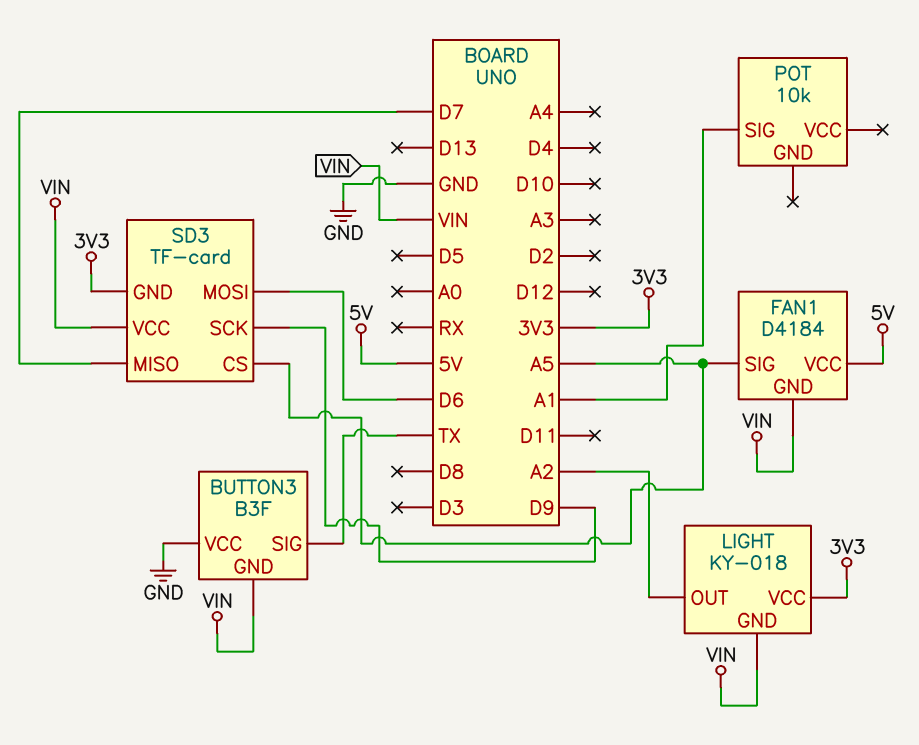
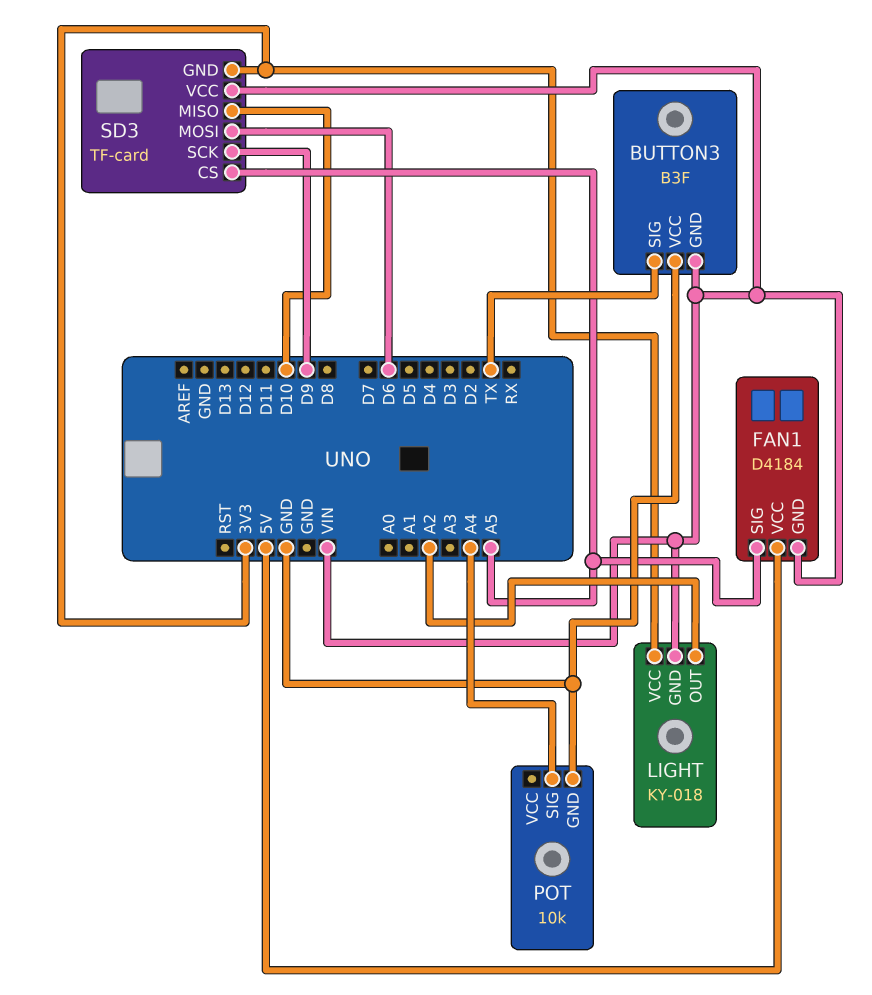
POT pin GND: none -> GND
POT pin SIG: A1 -> A4
SD3 pin MISO: D7 -> D10

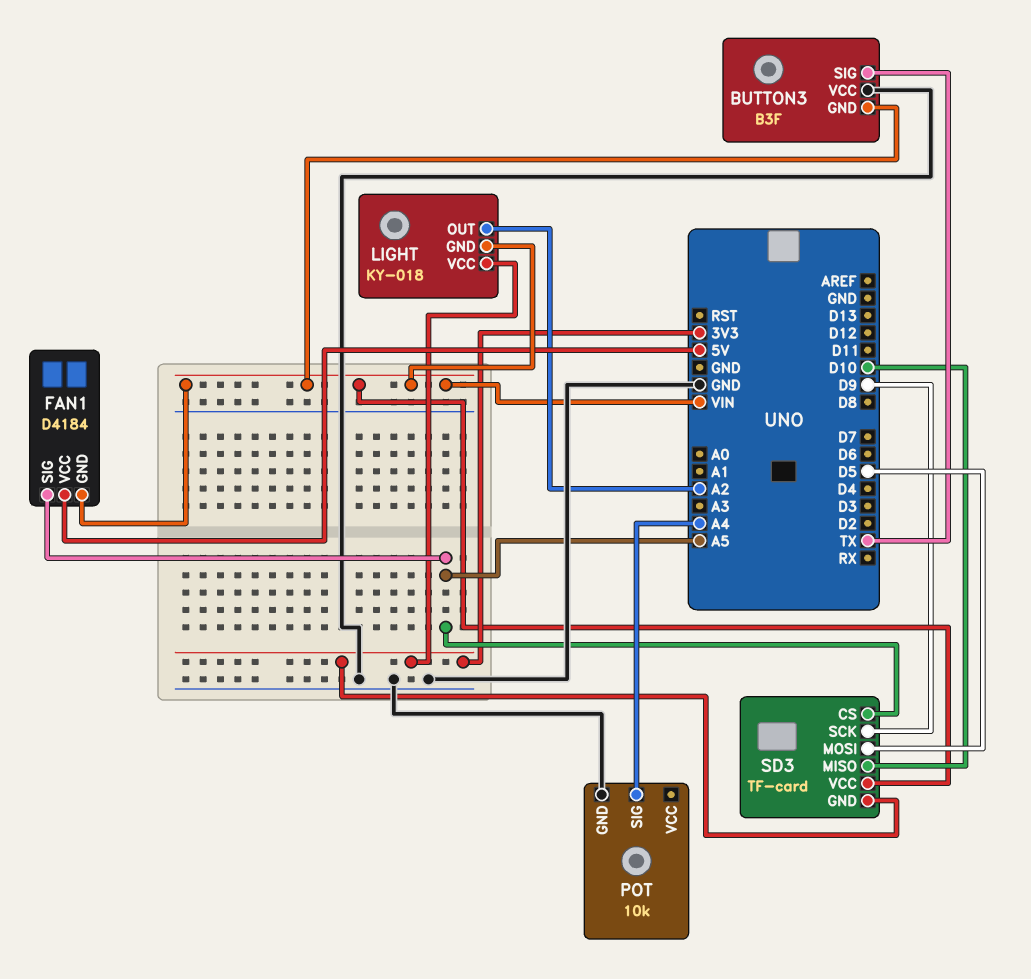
SD3 pin MOSI: D6 -> D5

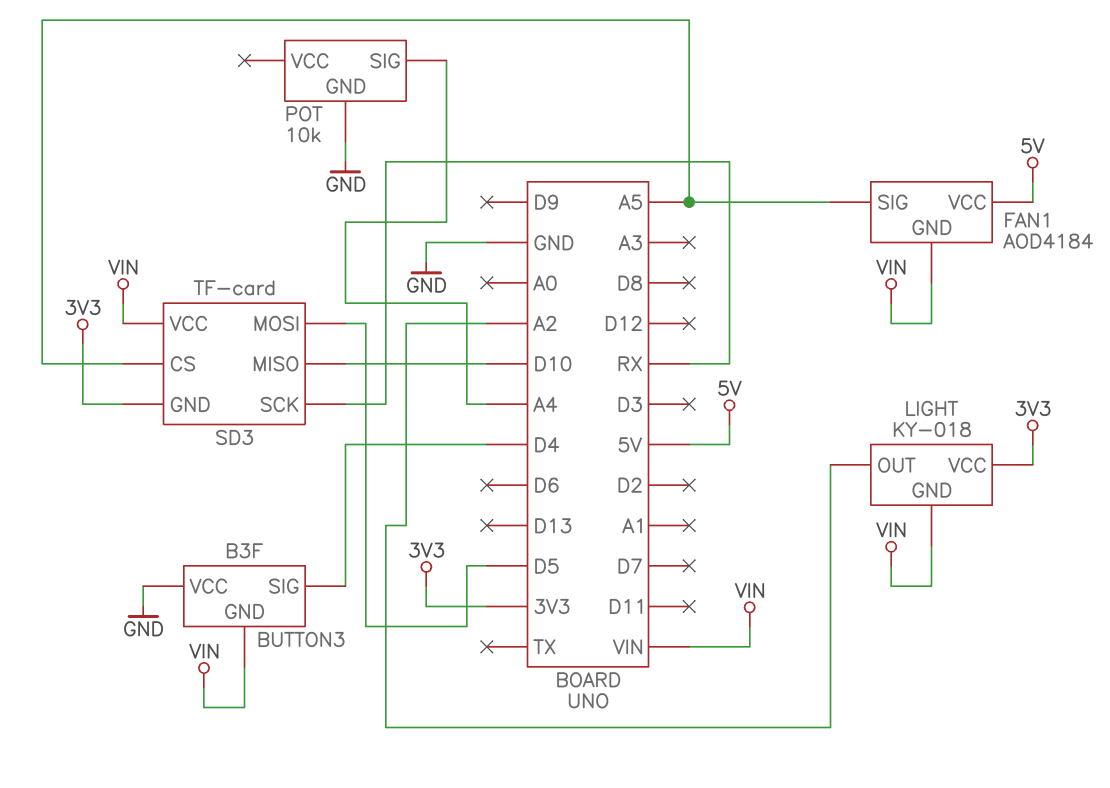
BUTTON3 pin SIG: TX -> D4
FAN1: D4184 -> AOD4184
SD3 pin SCK: D9 -> RX

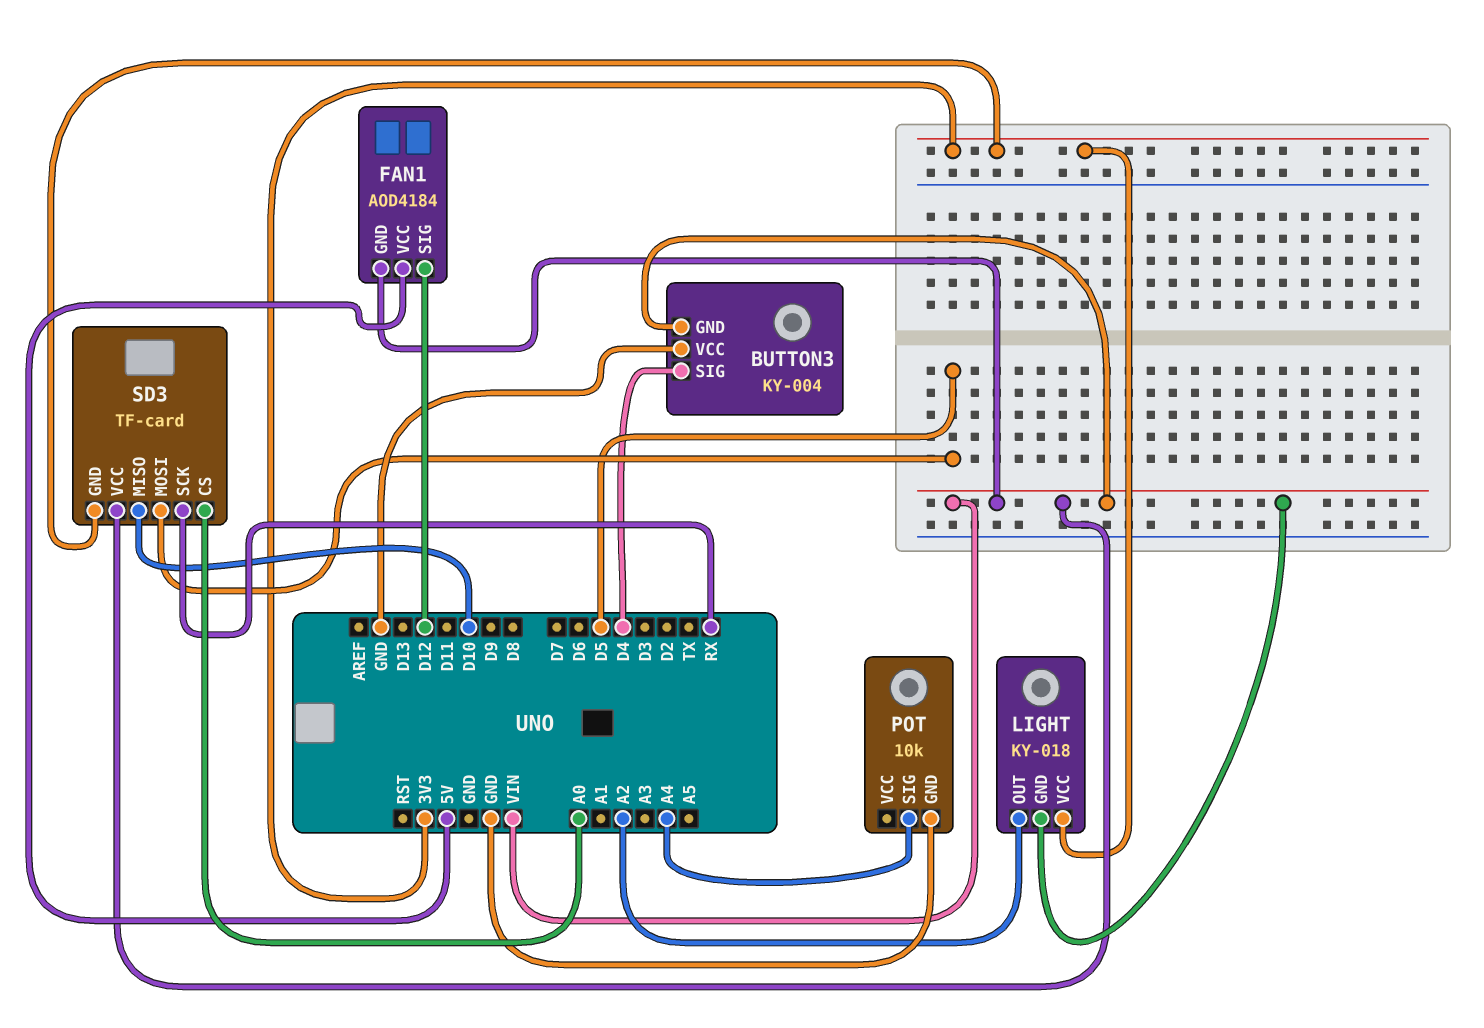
BUTTON3: B3F -> KY-004
FAN1 pin SIG: A5 -> D12
SD3 pin CS: A5 -> A0

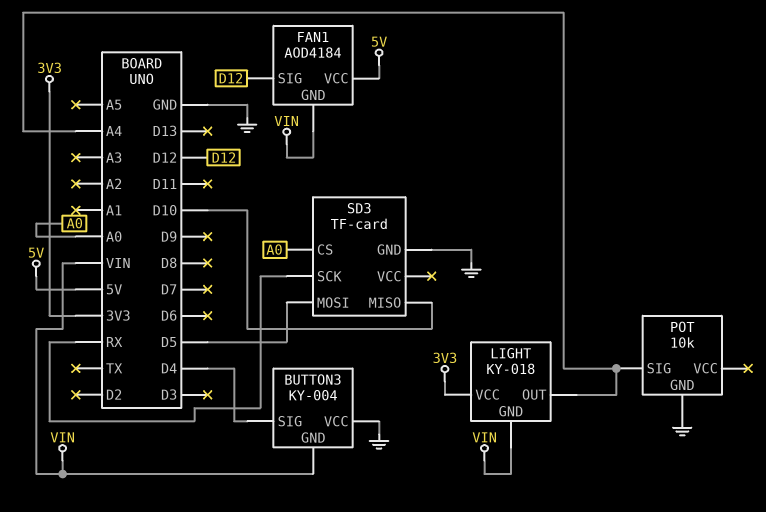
LIGHT pin OUT: A2 -> A4
SD3 pin GND: 3V3 -> GND
SD3 pin VCC: VIN -> none

